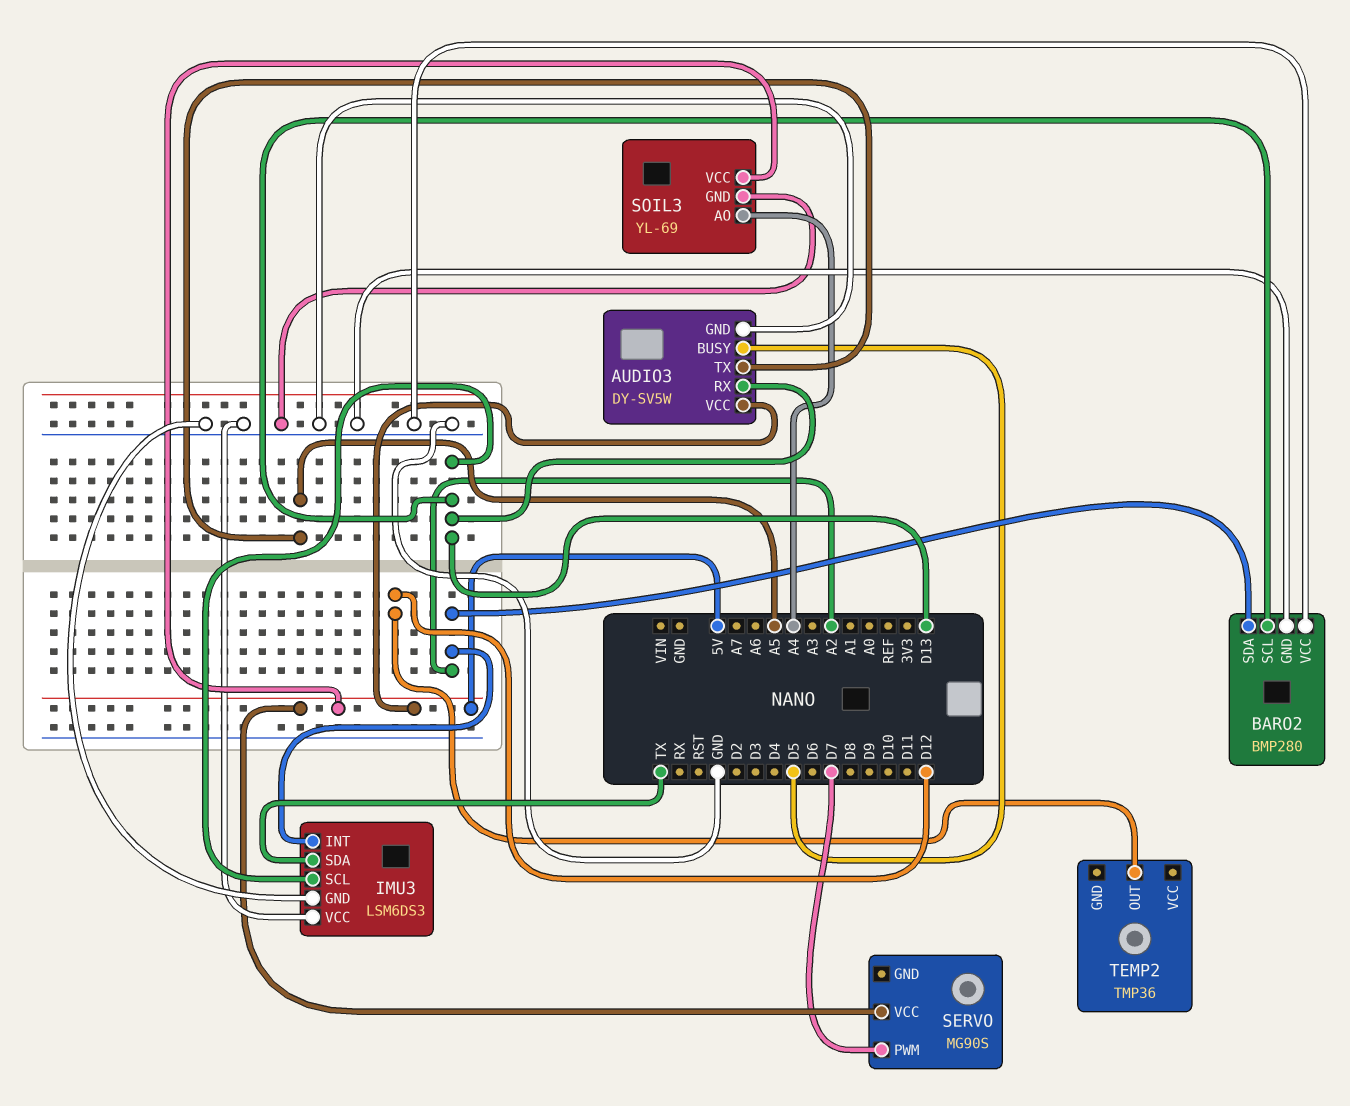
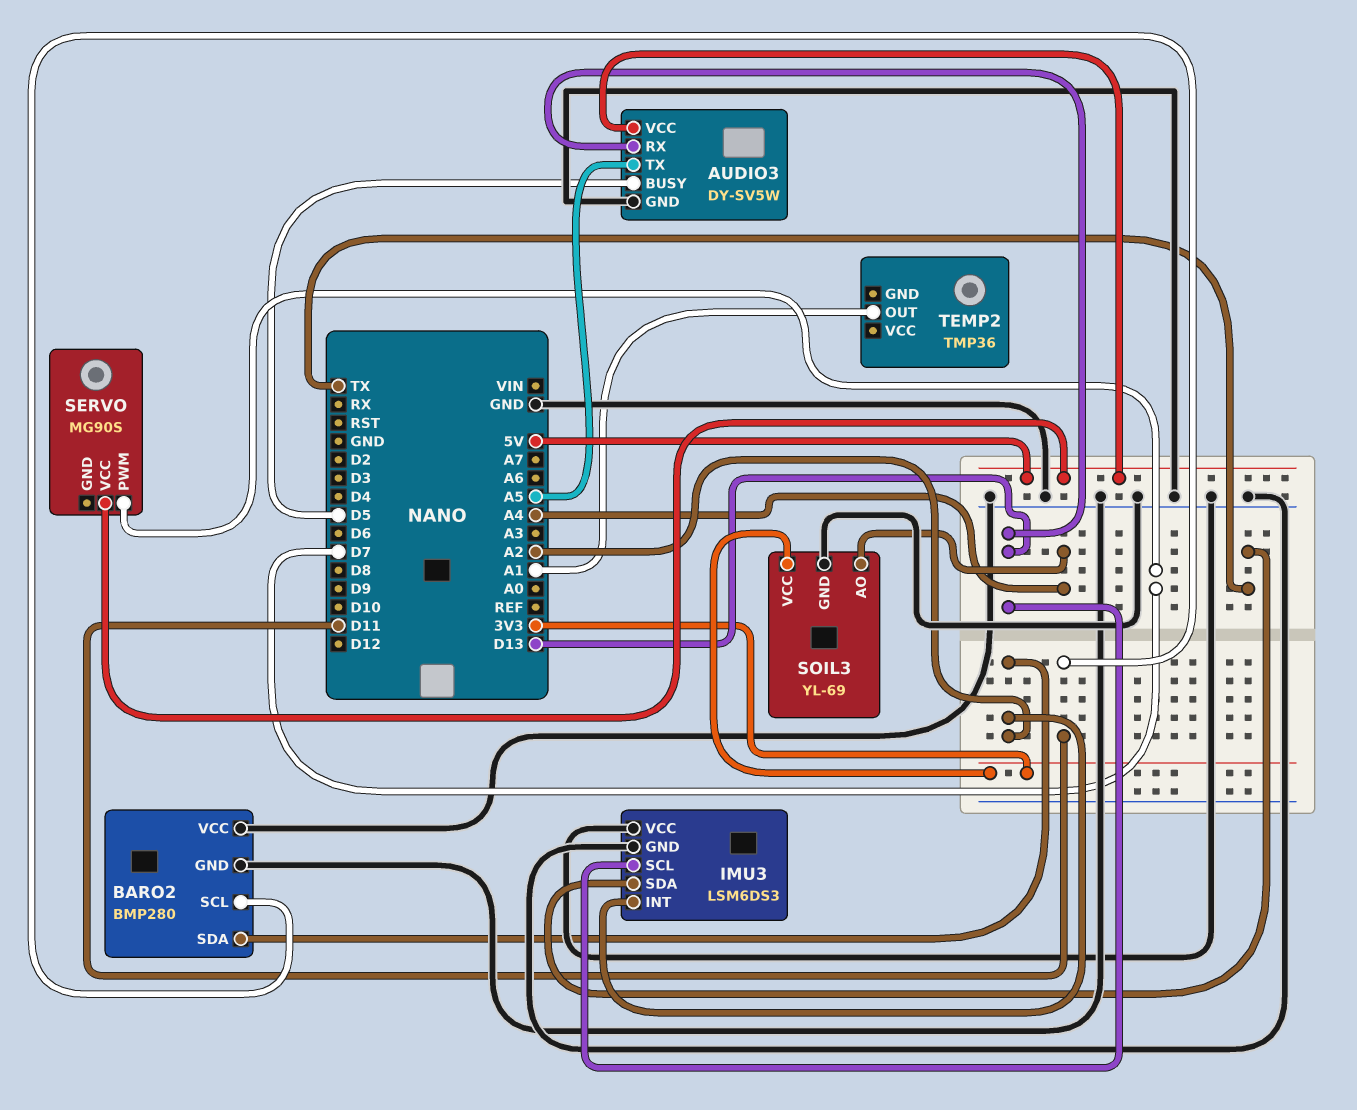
BARO2 pin SCL: D13 -> D11
SOIL3 pin VCC: 5V -> 3V3
TEMP2 pin OUT: D12 -> A1

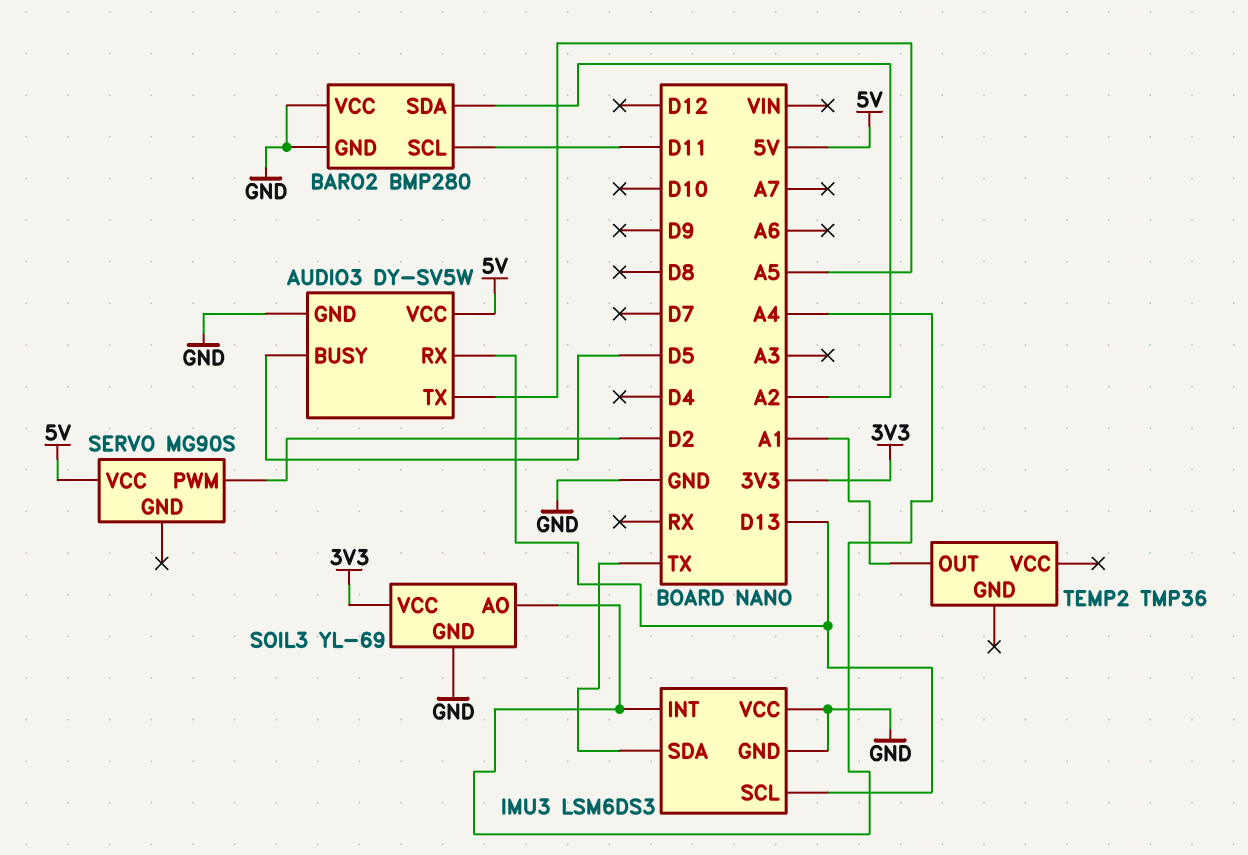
IMU3 pin INT: A2 -> A4
SERVO pin PWM: D7 -> D2

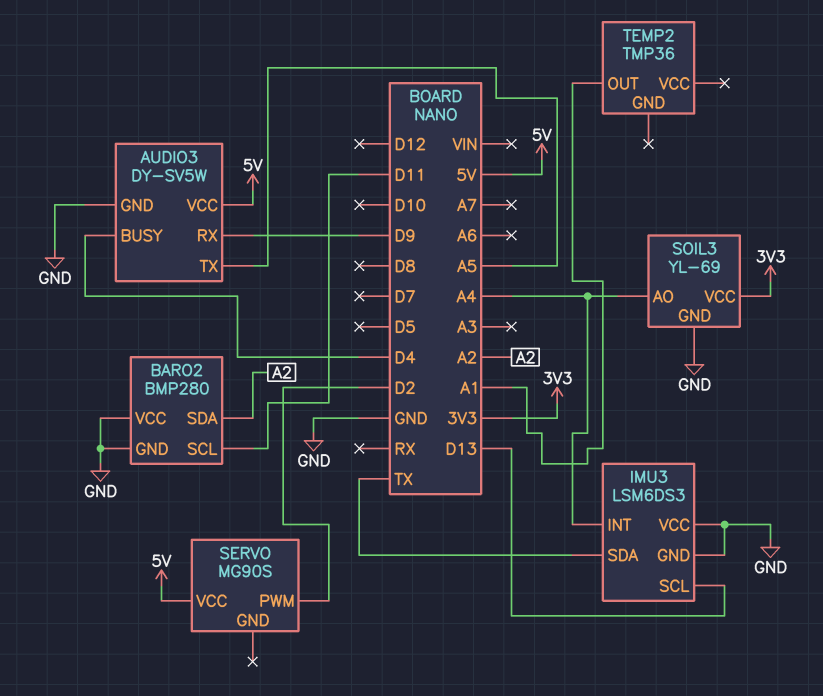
AUDIO3 pin BUSY: D5 -> D4
AUDIO3 pin RX: D13 -> D9

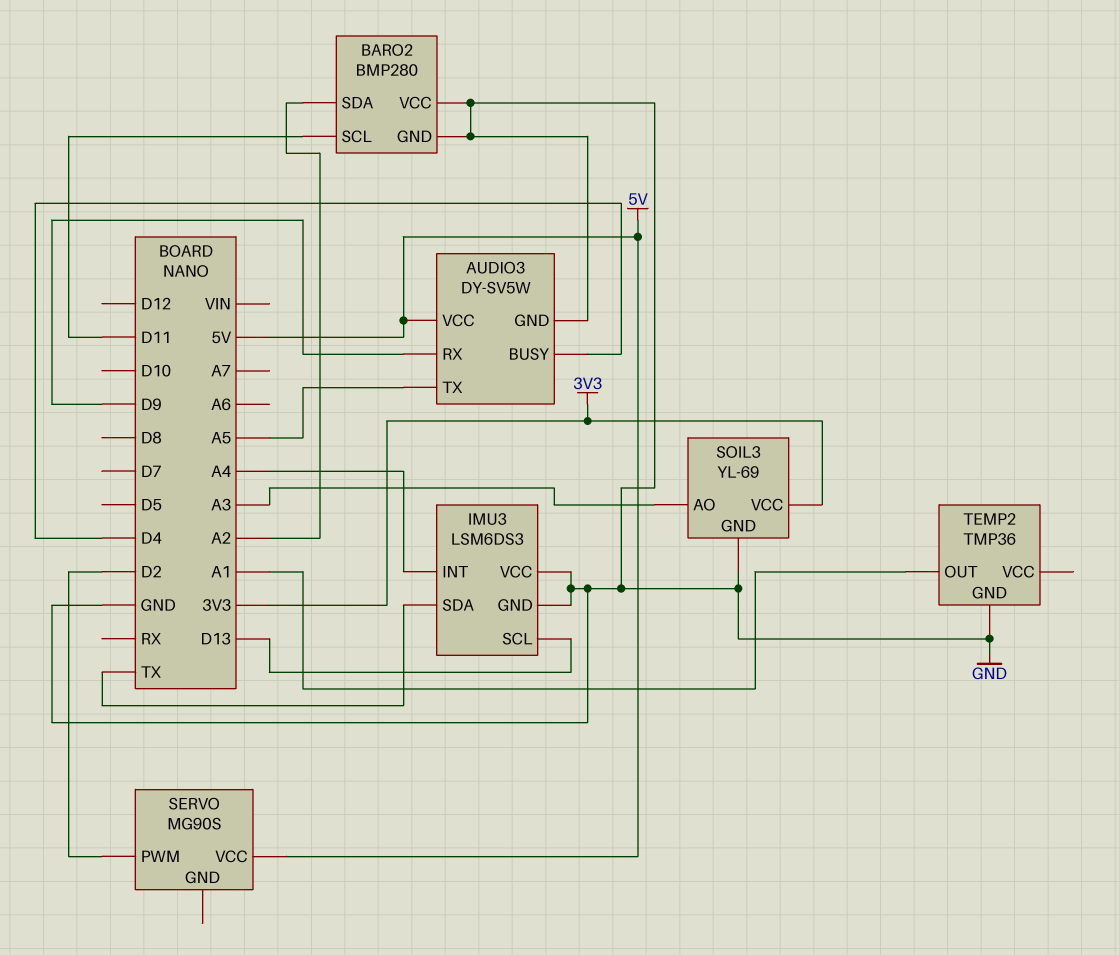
SOIL3 pin AO: A4 -> A3
TEMP2 pin GND: none -> GND

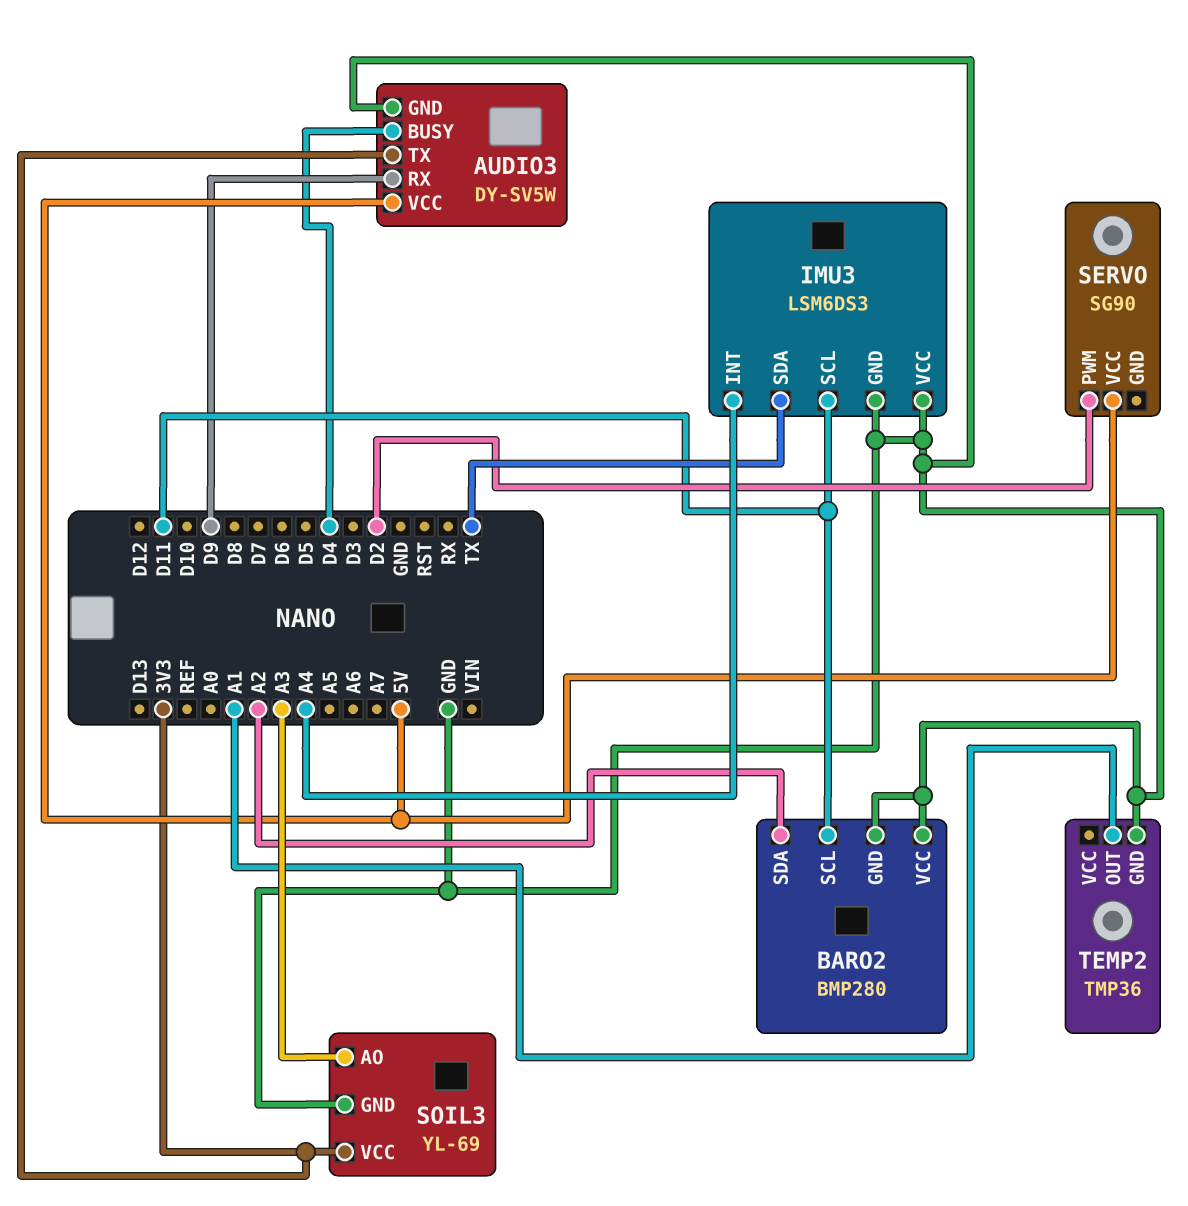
AUDIO3 pin TX: A5 -> 3V3
IMU3 pin SCL: D13 -> D11
SERVO: MG90S -> SG90

